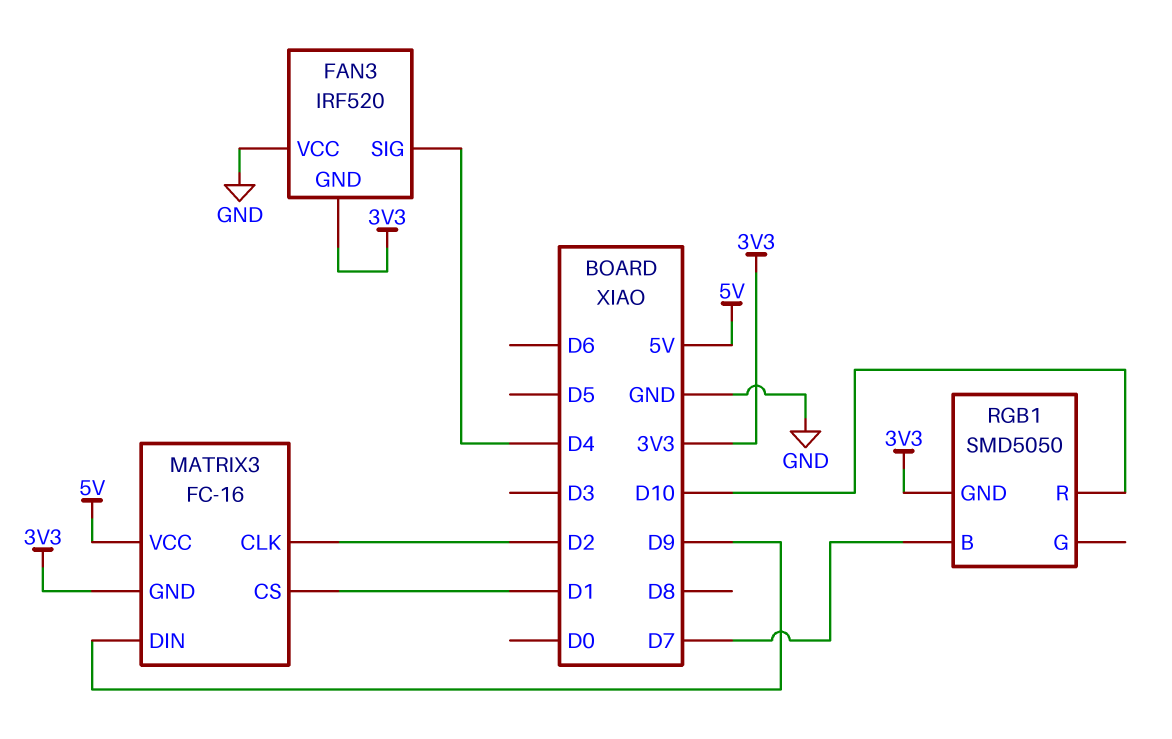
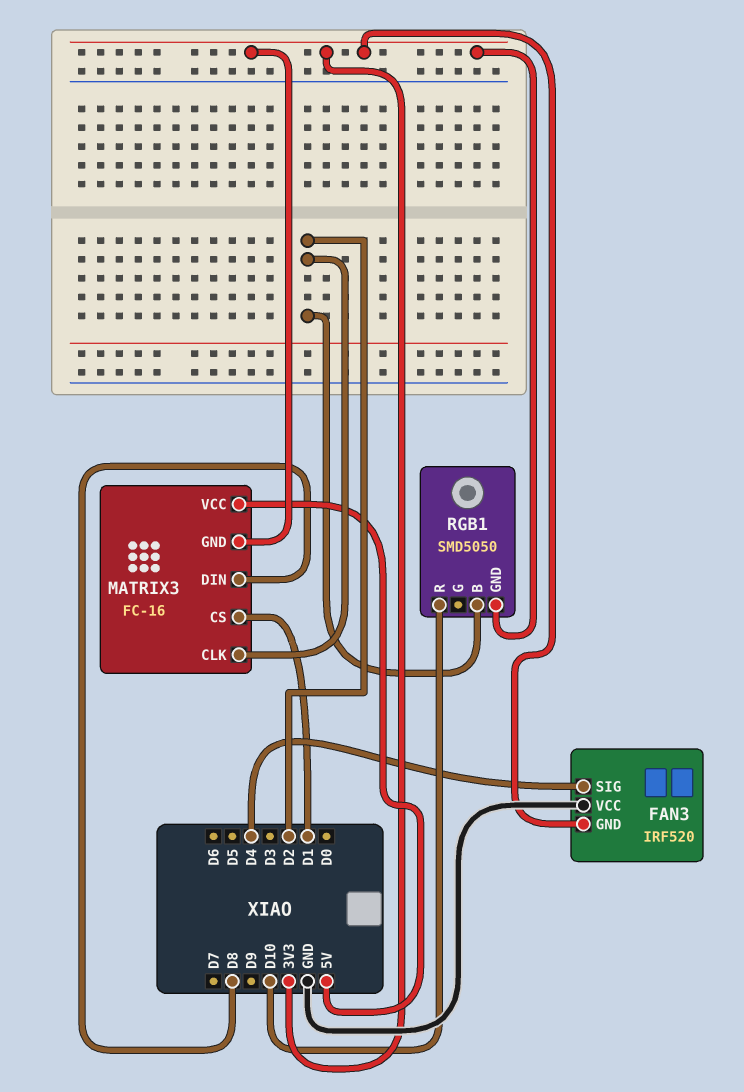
MATRIX3 pin DIN: D9 -> D8
RGB1 pin B: D7 -> D2

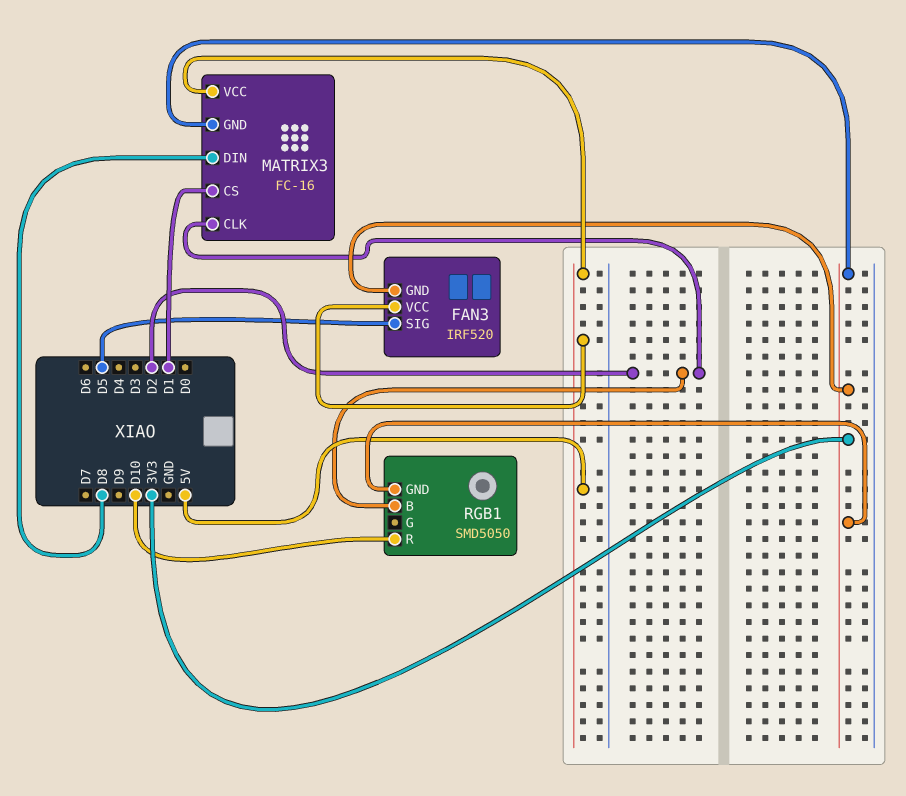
FAN3 pin SIG: D4 -> D5
FAN3 pin VCC: GND -> 5V

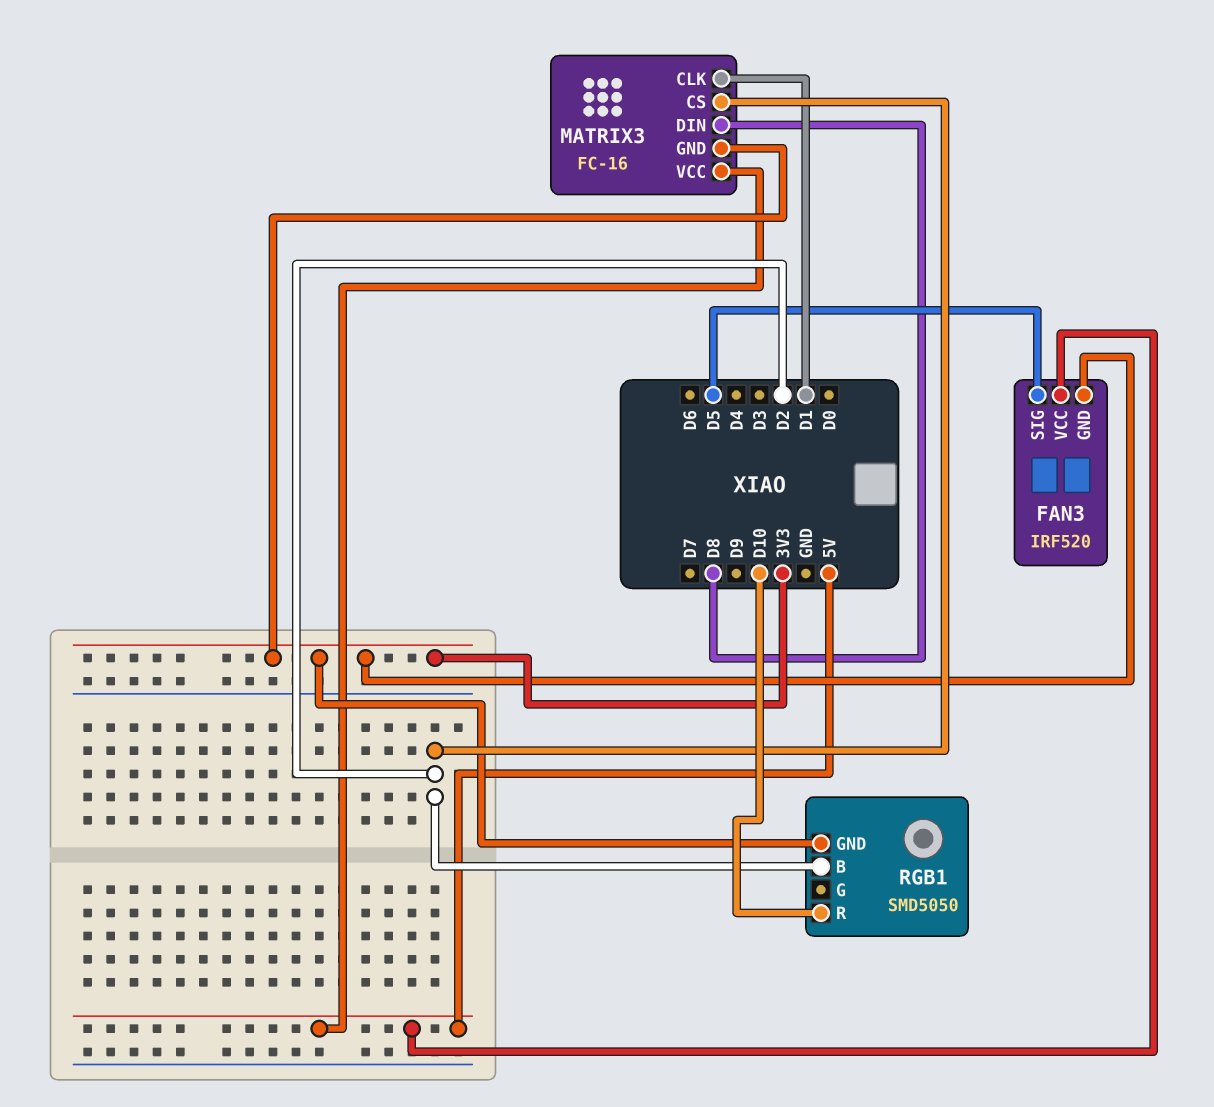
MATRIX3 pin CLK: D2 -> D1
MATRIX3 pin CS: D1 -> D2

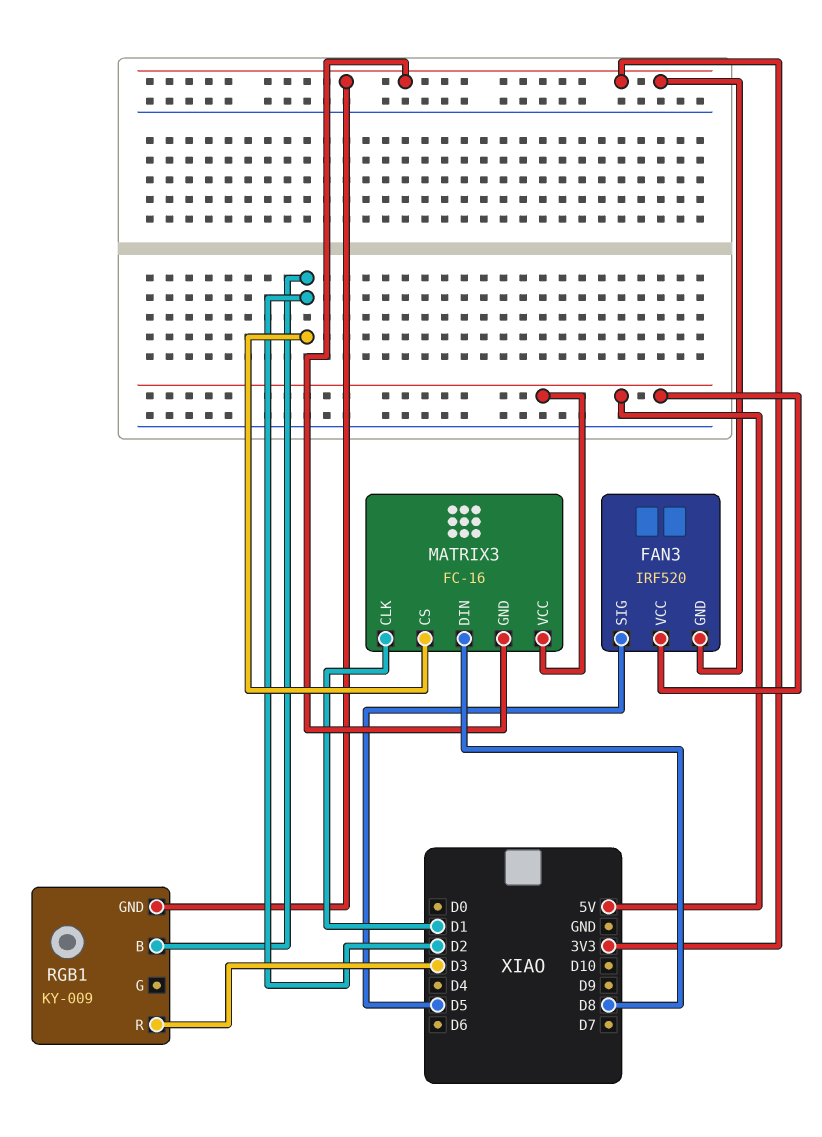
RGB1: SMD5050 -> KY-009
RGB1 pin R: D10 -> D3

